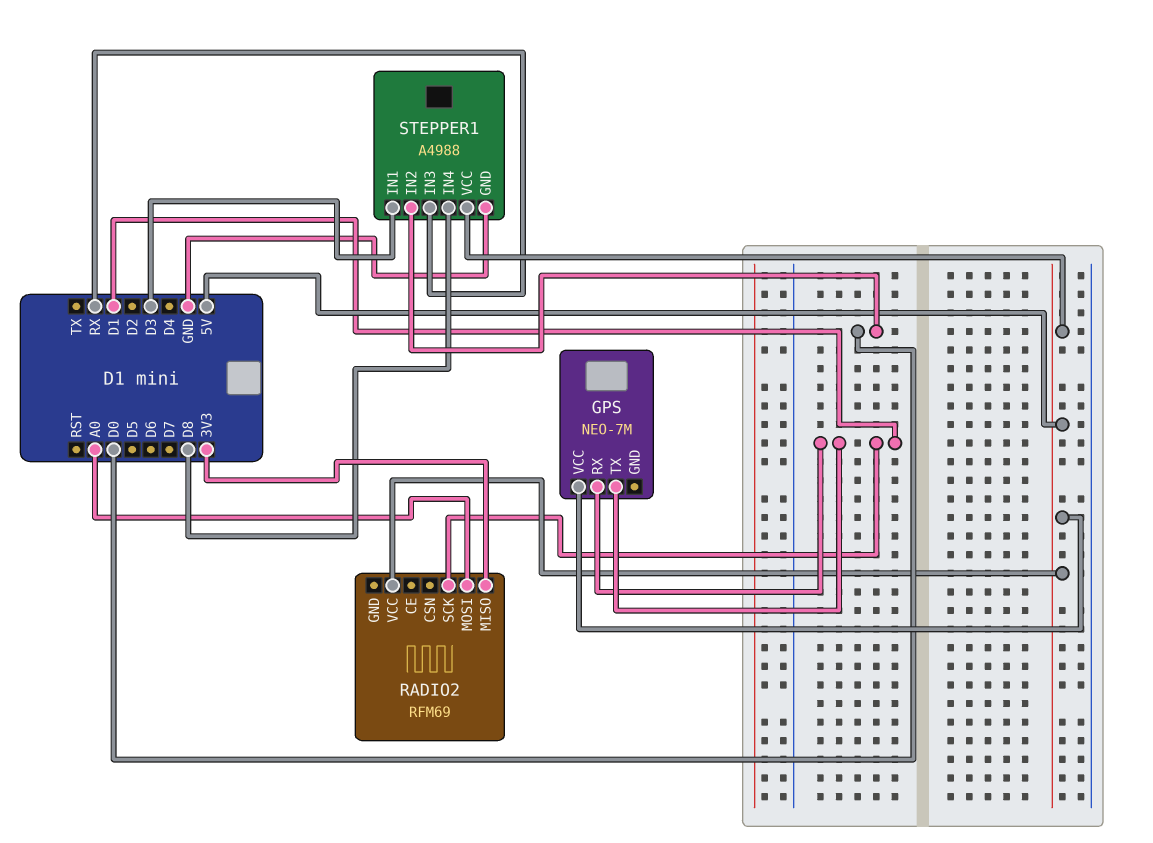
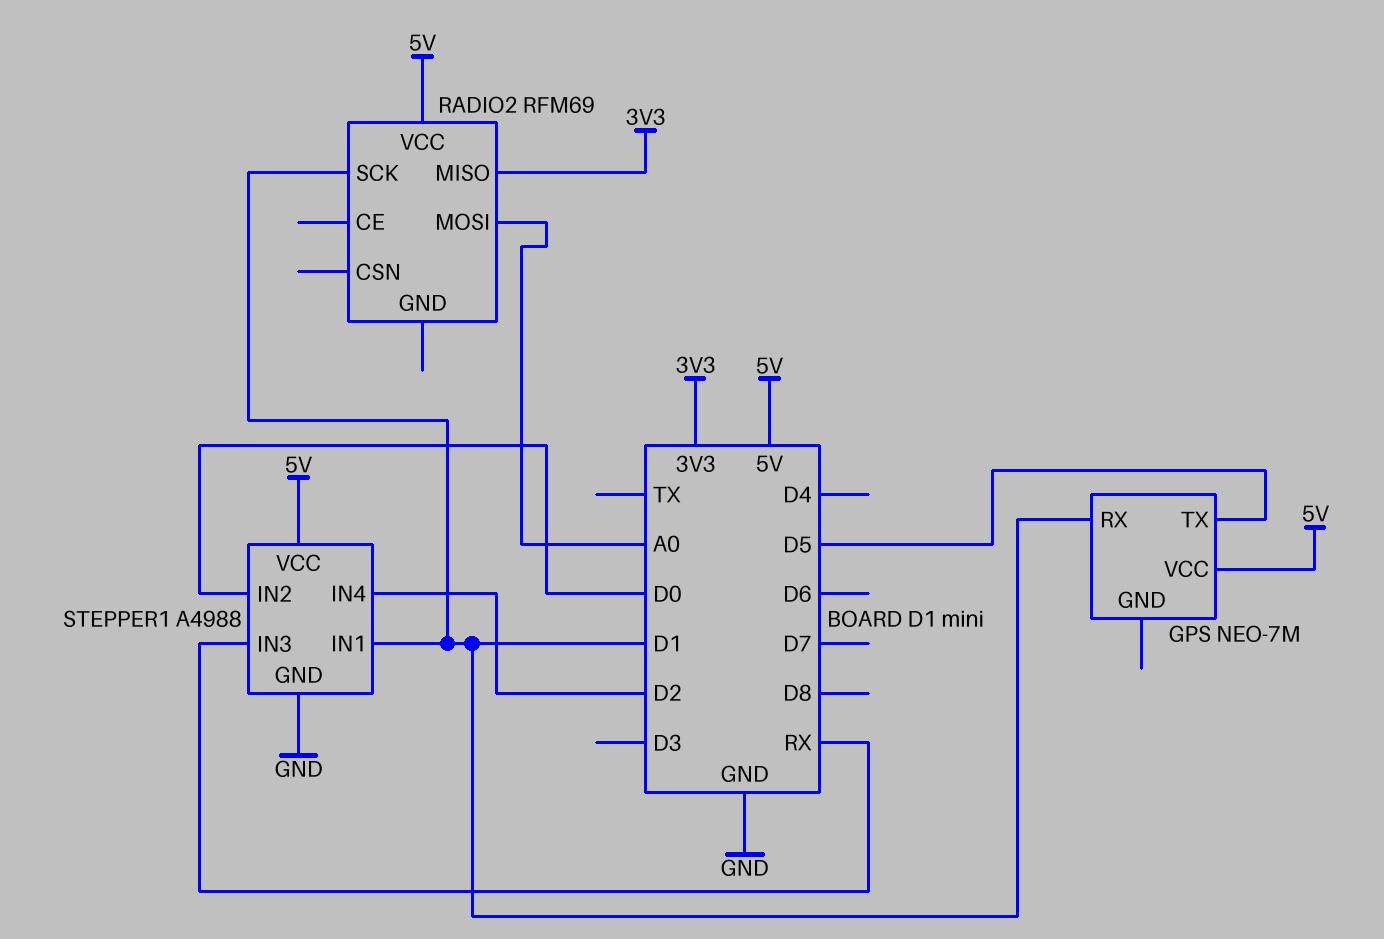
GPS pin TX: D1 -> D5
STEPPER1 pin IN1: D3 -> D1
STEPPER1 pin IN4: D8 -> D2

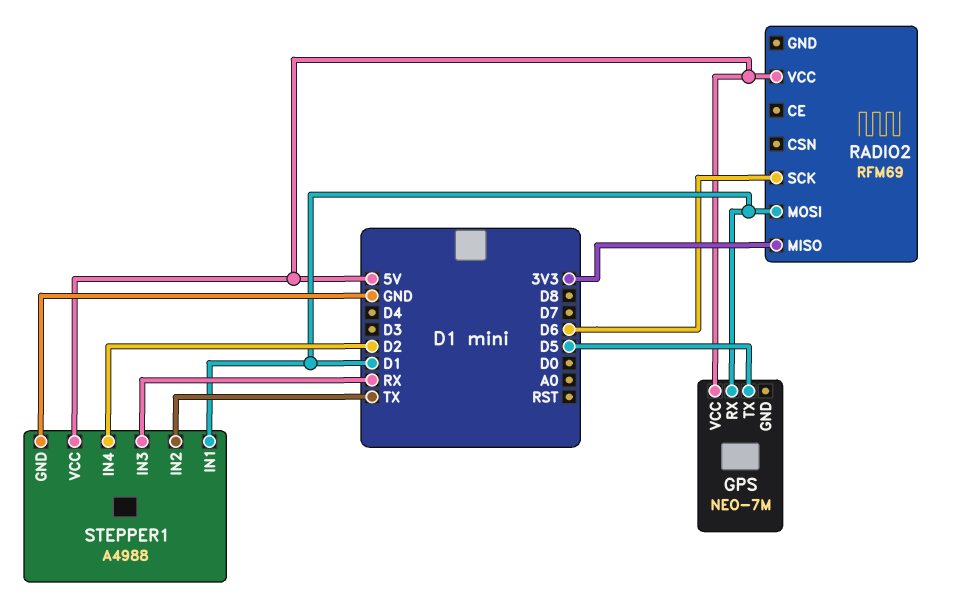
RADIO2 pin MOSI: A0 -> D1
RADIO2 pin SCK: D1 -> D6
STEPPER1 pin IN2: D0 -> TX

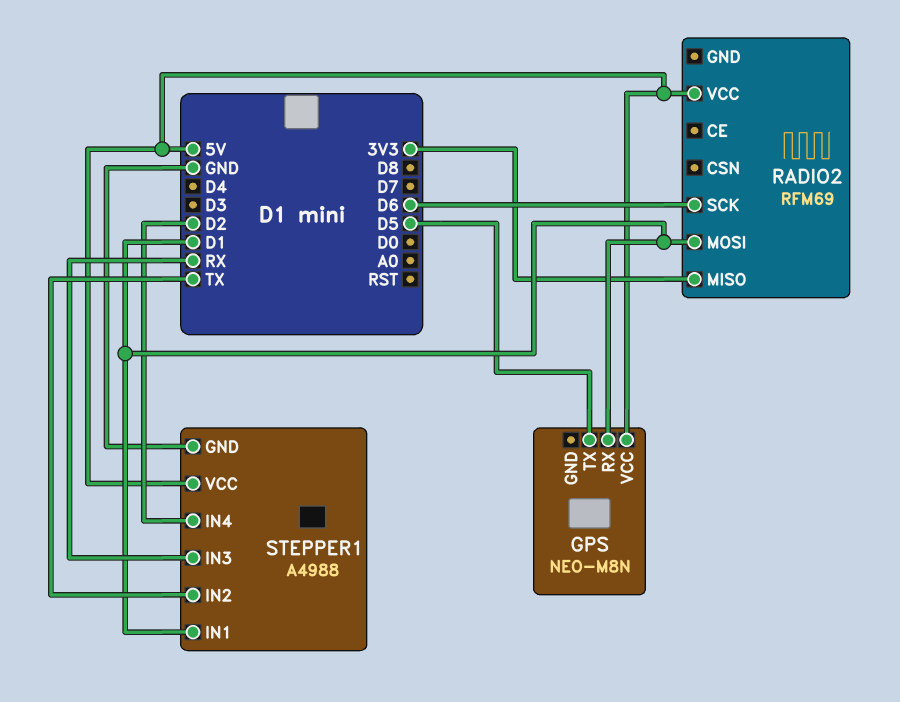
GPS: NEO-7M -> NEO-M8N

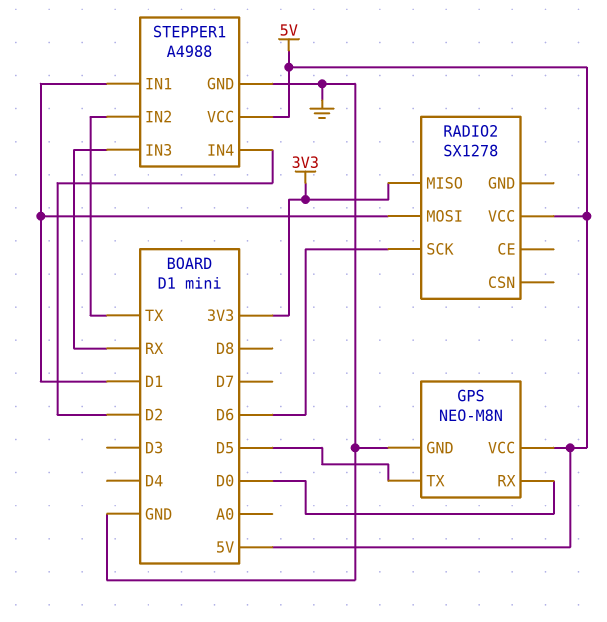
GPS pin GND: none -> GND
GPS pin RX: D1 -> D0
RADIO2: RFM69 -> SX1278

